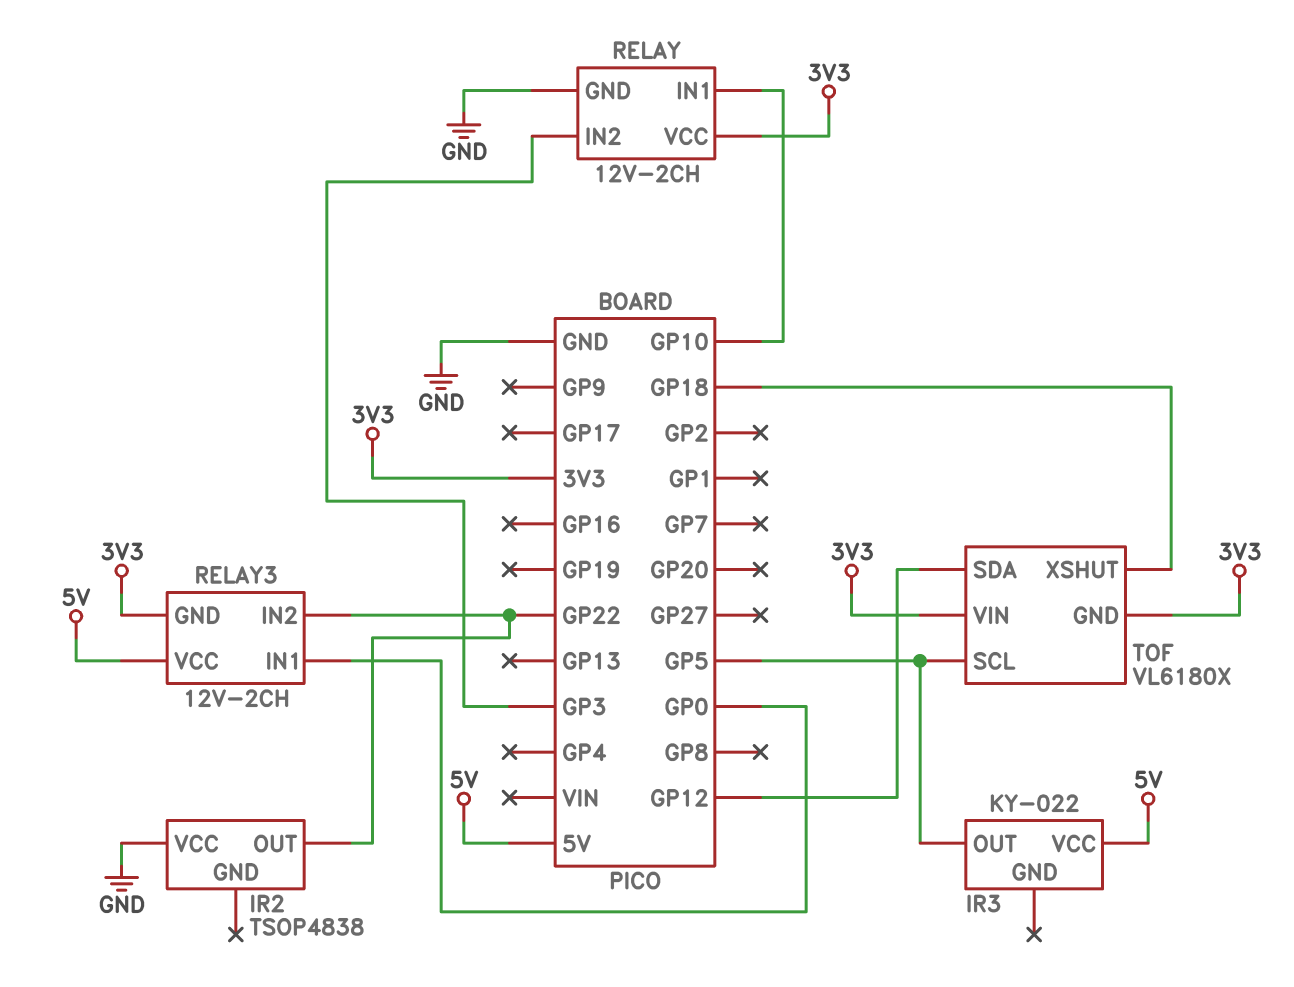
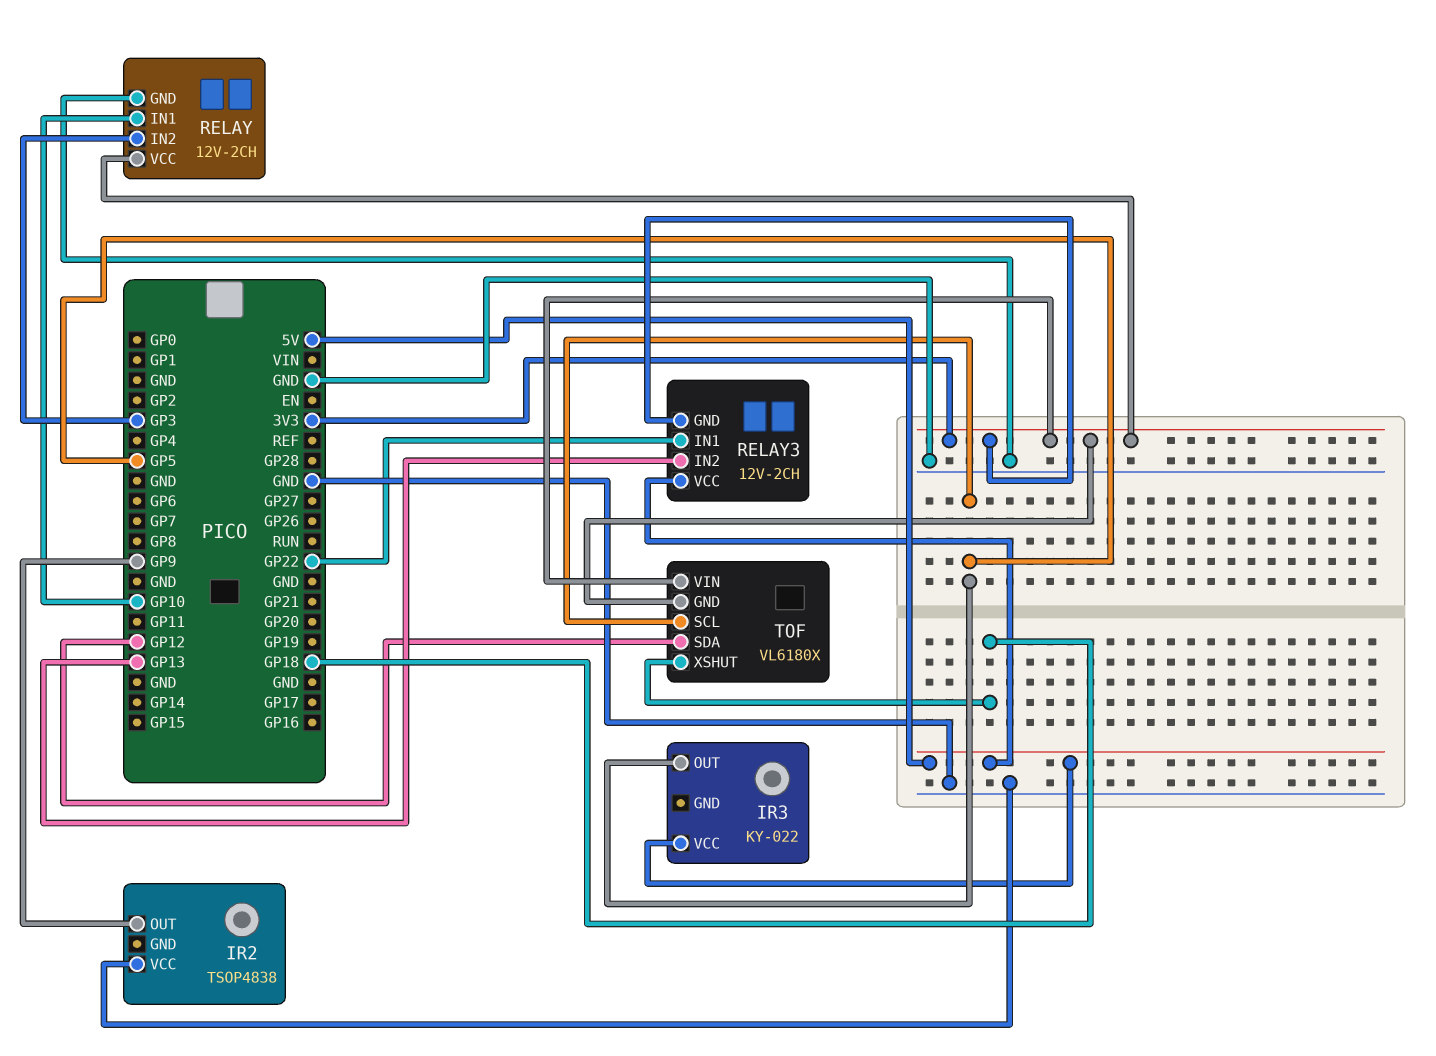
IR2 pin OUT: GP22 -> GP9
RELAY3 pin IN1: GP0 -> GP22
RELAY3 pin IN2: GP22 -> GP13

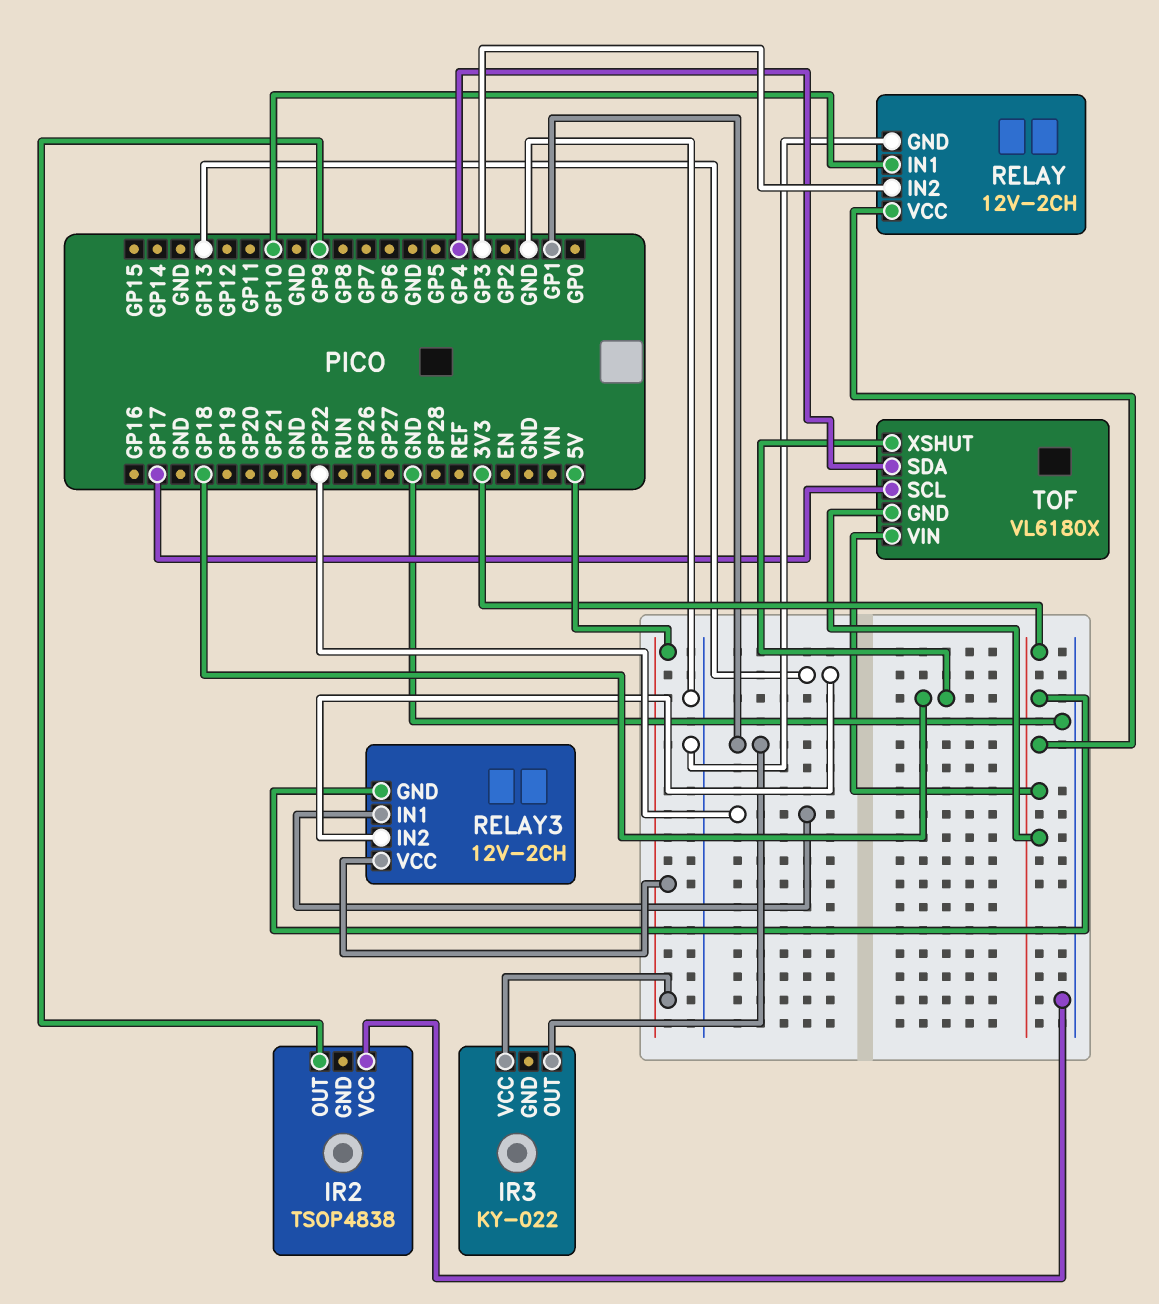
IR3 pin OUT: GP5 -> GP1
TOF pin SCL: GP5 -> GP17
TOF pin SDA: GP12 -> GP4

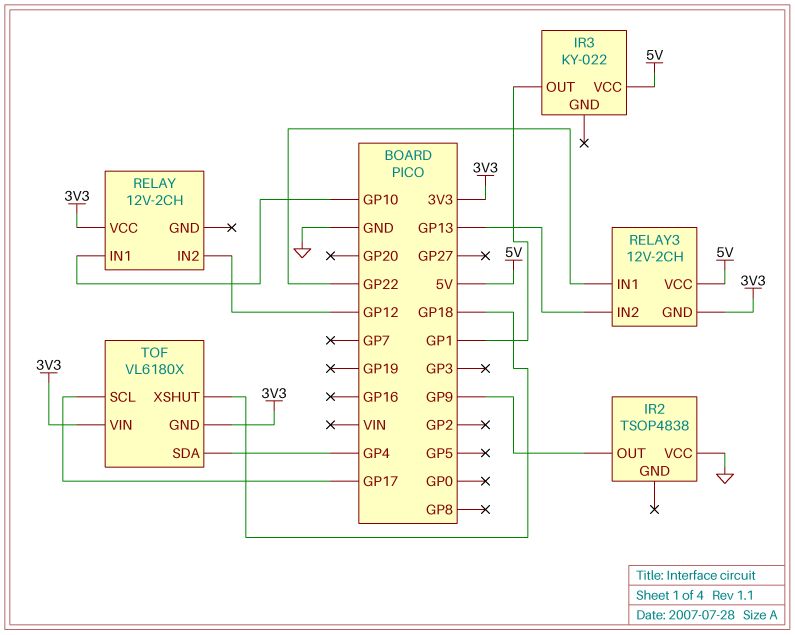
RELAY pin GND: GND -> none
RELAY pin IN2: GP3 -> GP12

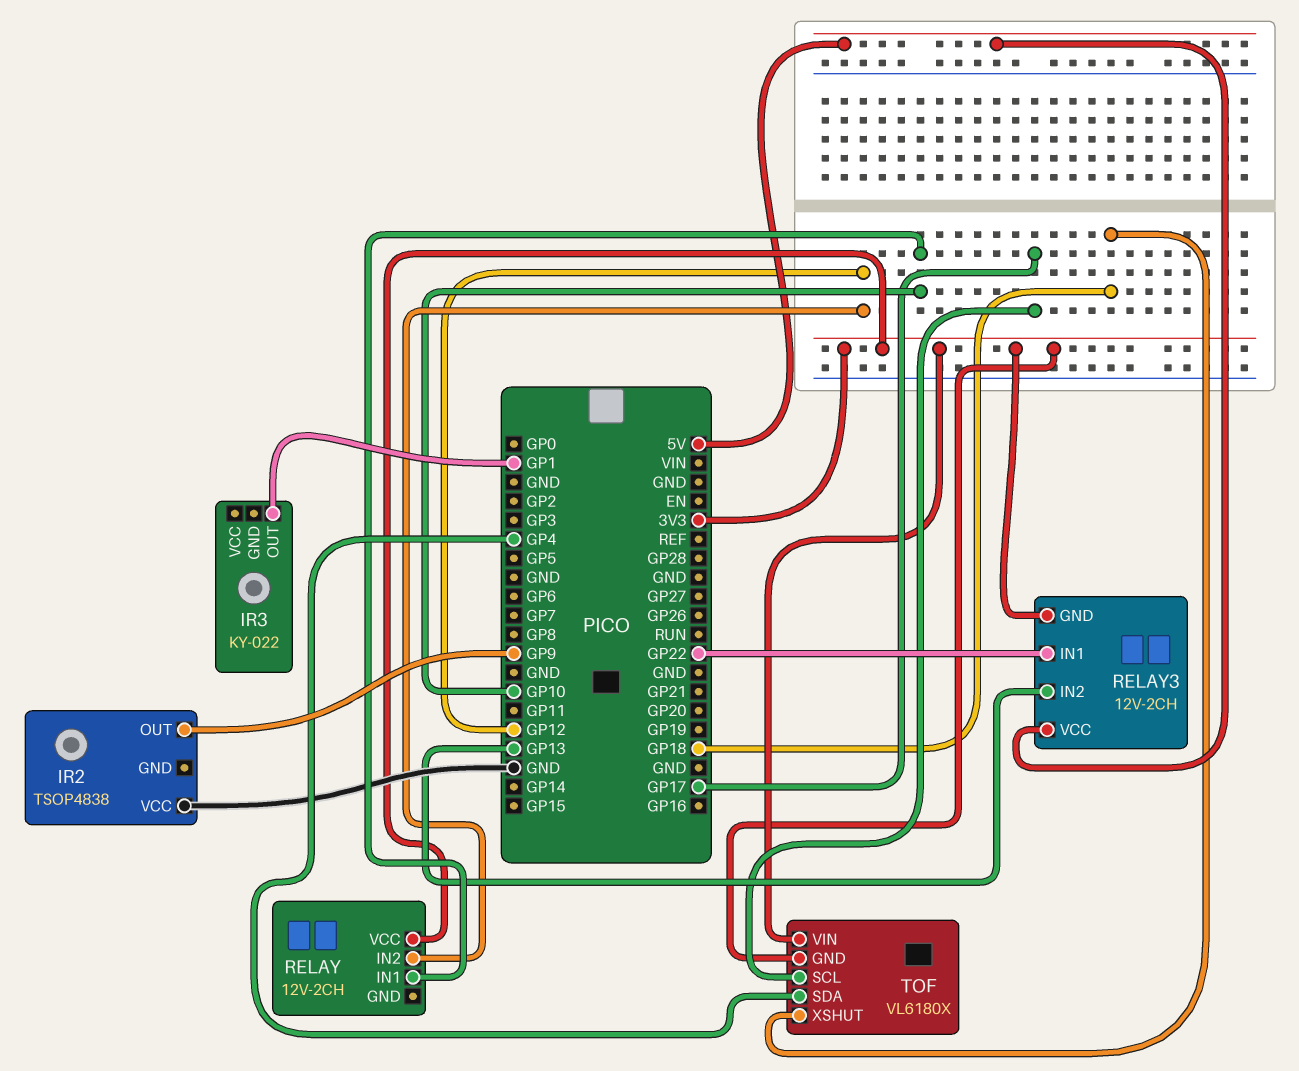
IR3 pin VCC: 5V -> none

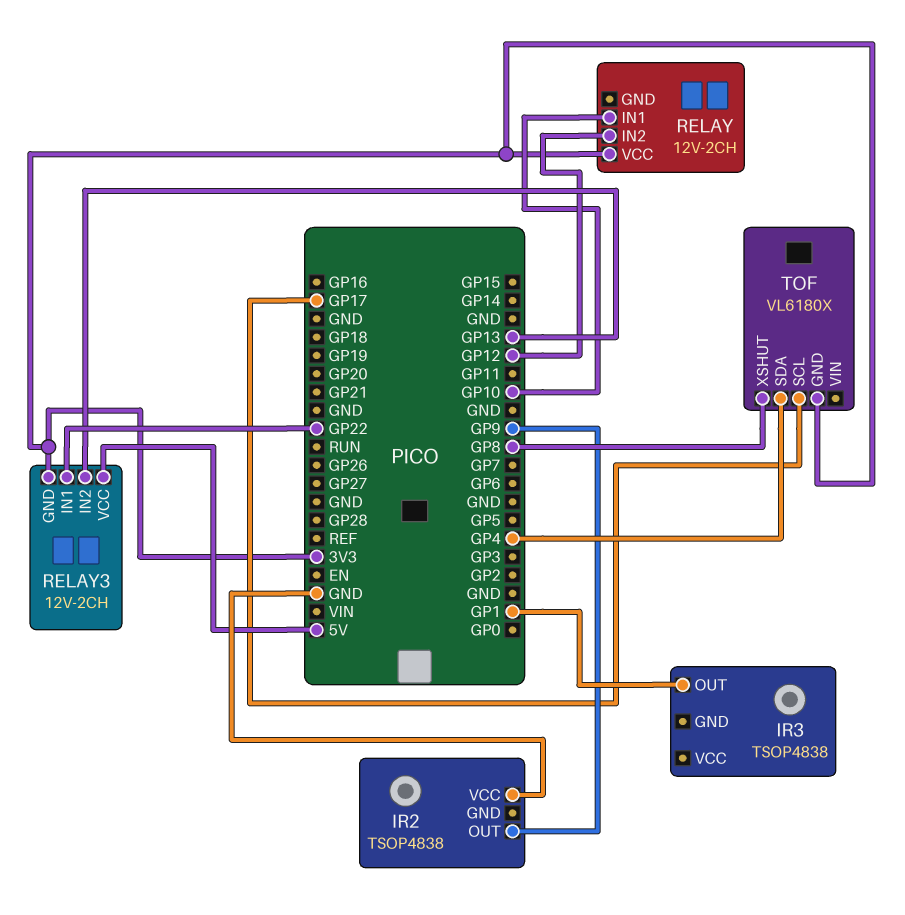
IR3: KY-022 -> TSOP4838
TOF pin VIN: 3V3 -> none
TOF pin XSHUT: GP18 -> GP8

